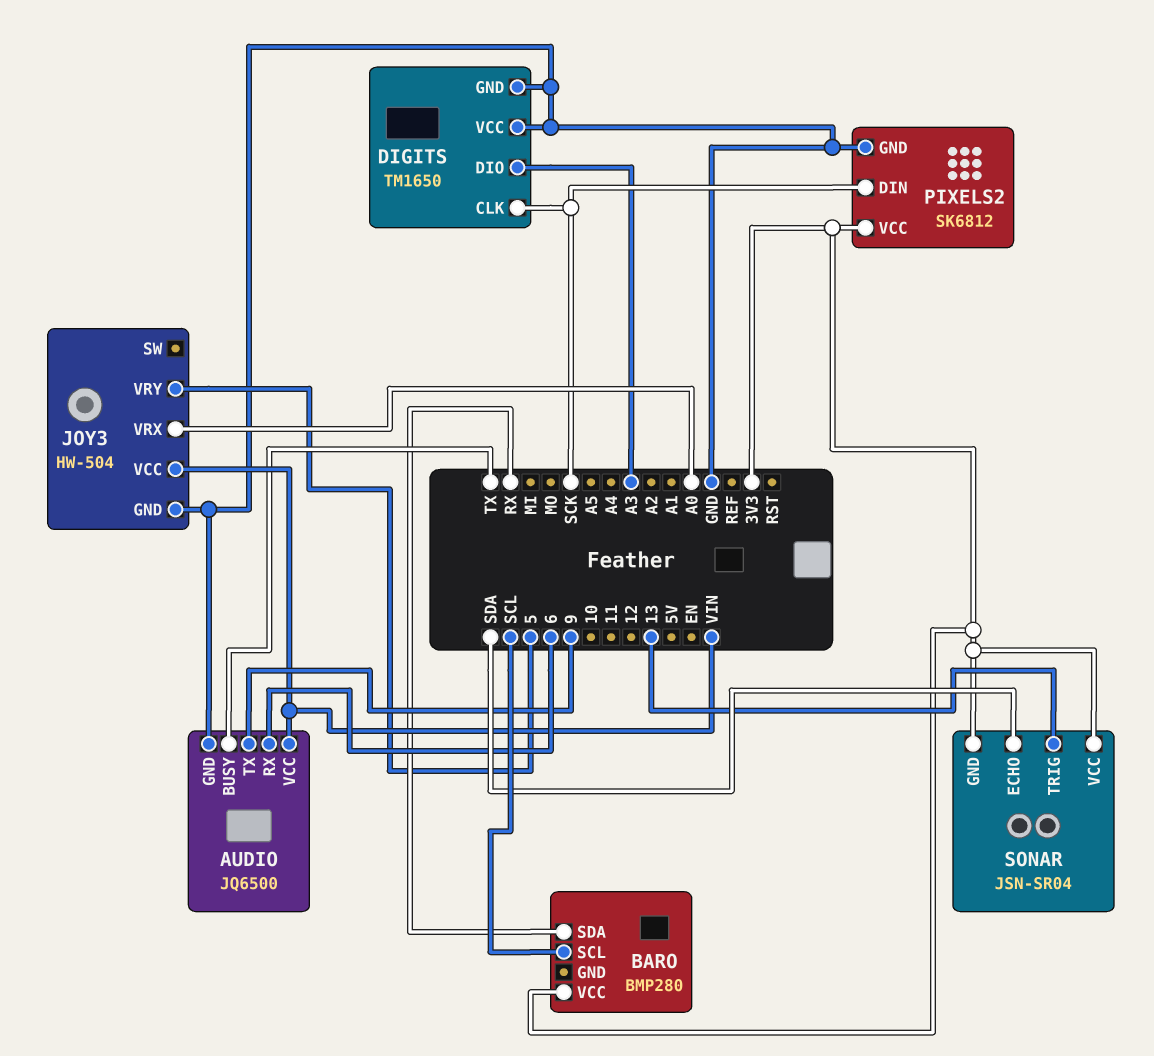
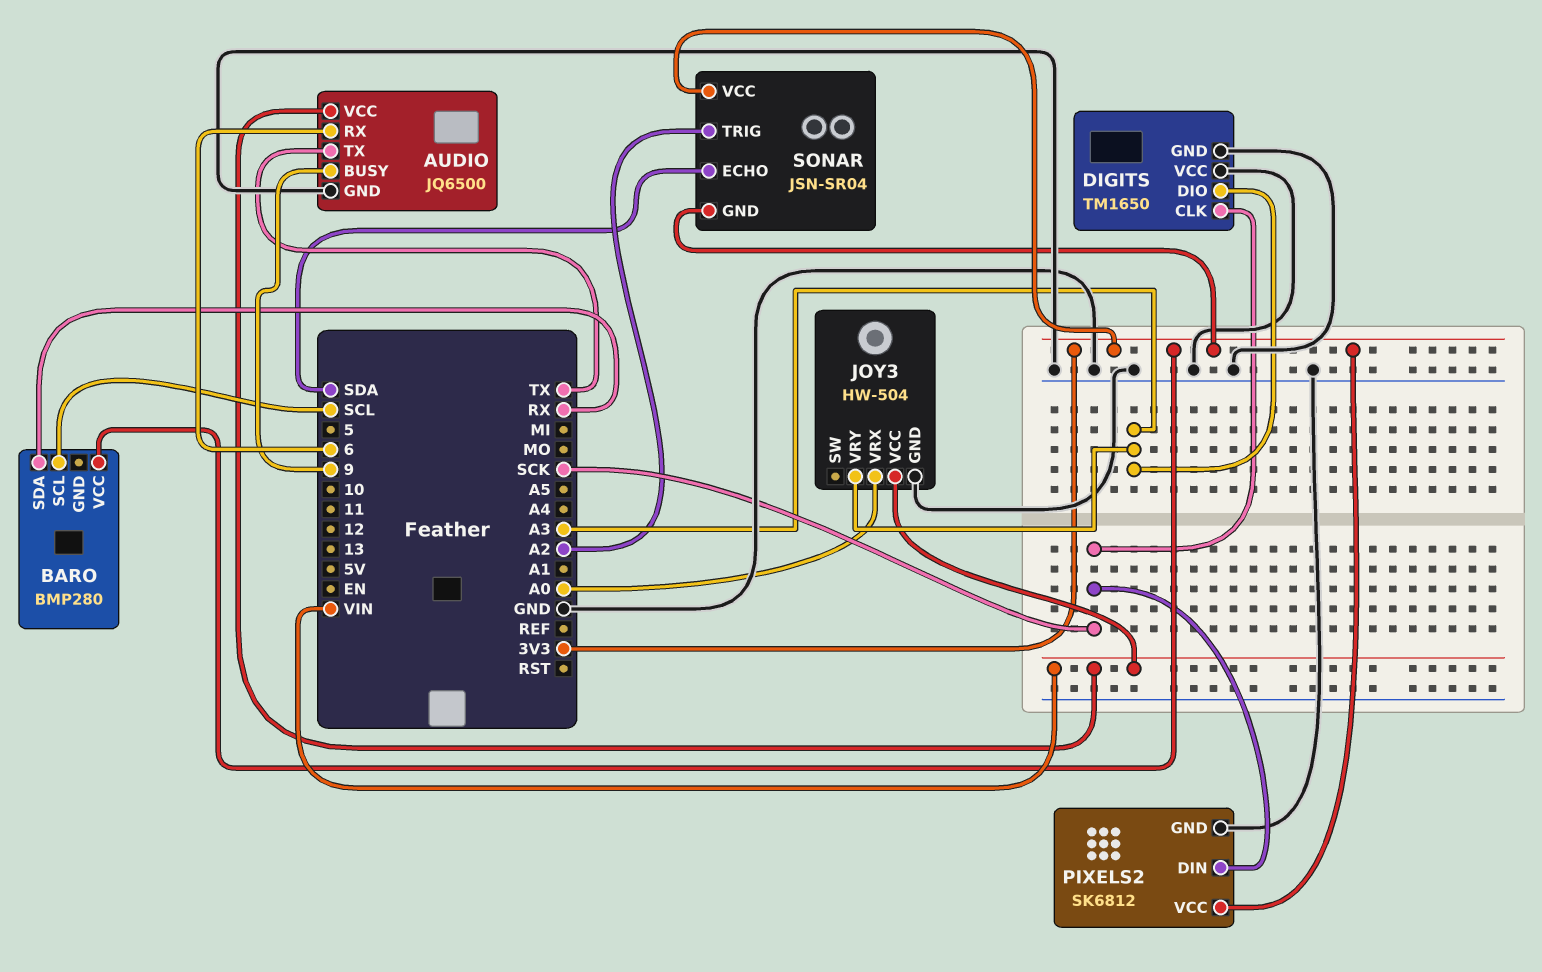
AUDIO pin BUSY: TX -> 9
AUDIO pin TX: 9 -> TX
JOY3 pin VRY: 5 -> A3
SONAR pin TRIG: 13 -> A2

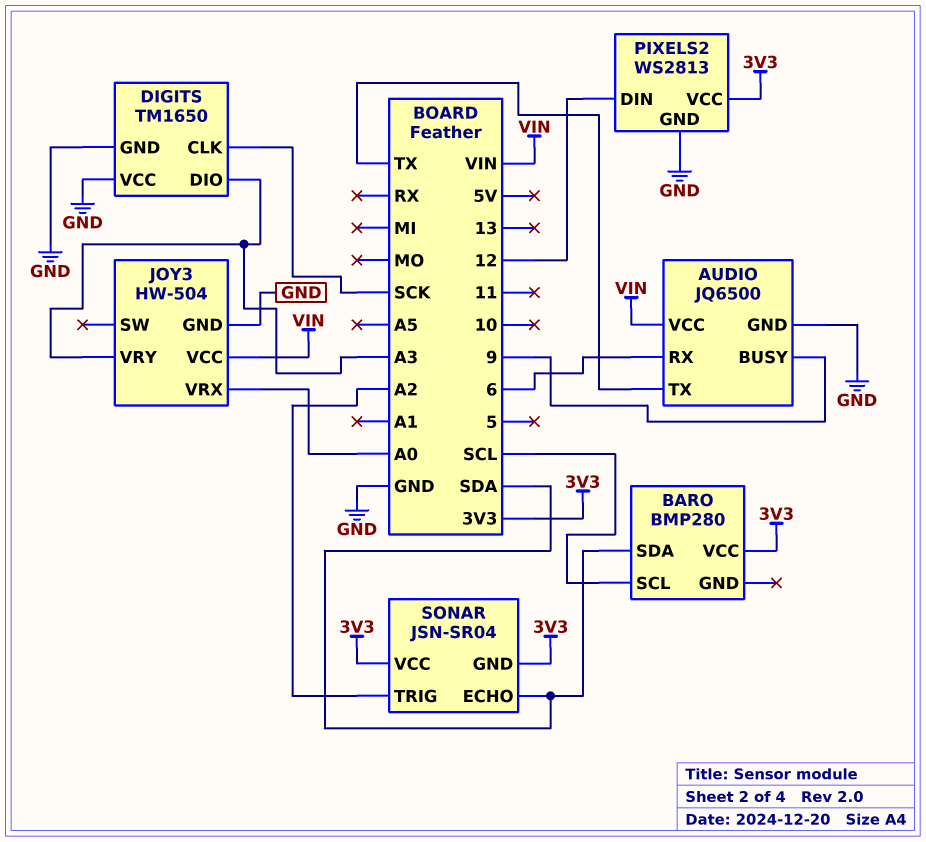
BARO pin SDA: RX -> SDA
PIXELS2: SK6812 -> WS2813
PIXELS2 pin DIN: SCK -> 12

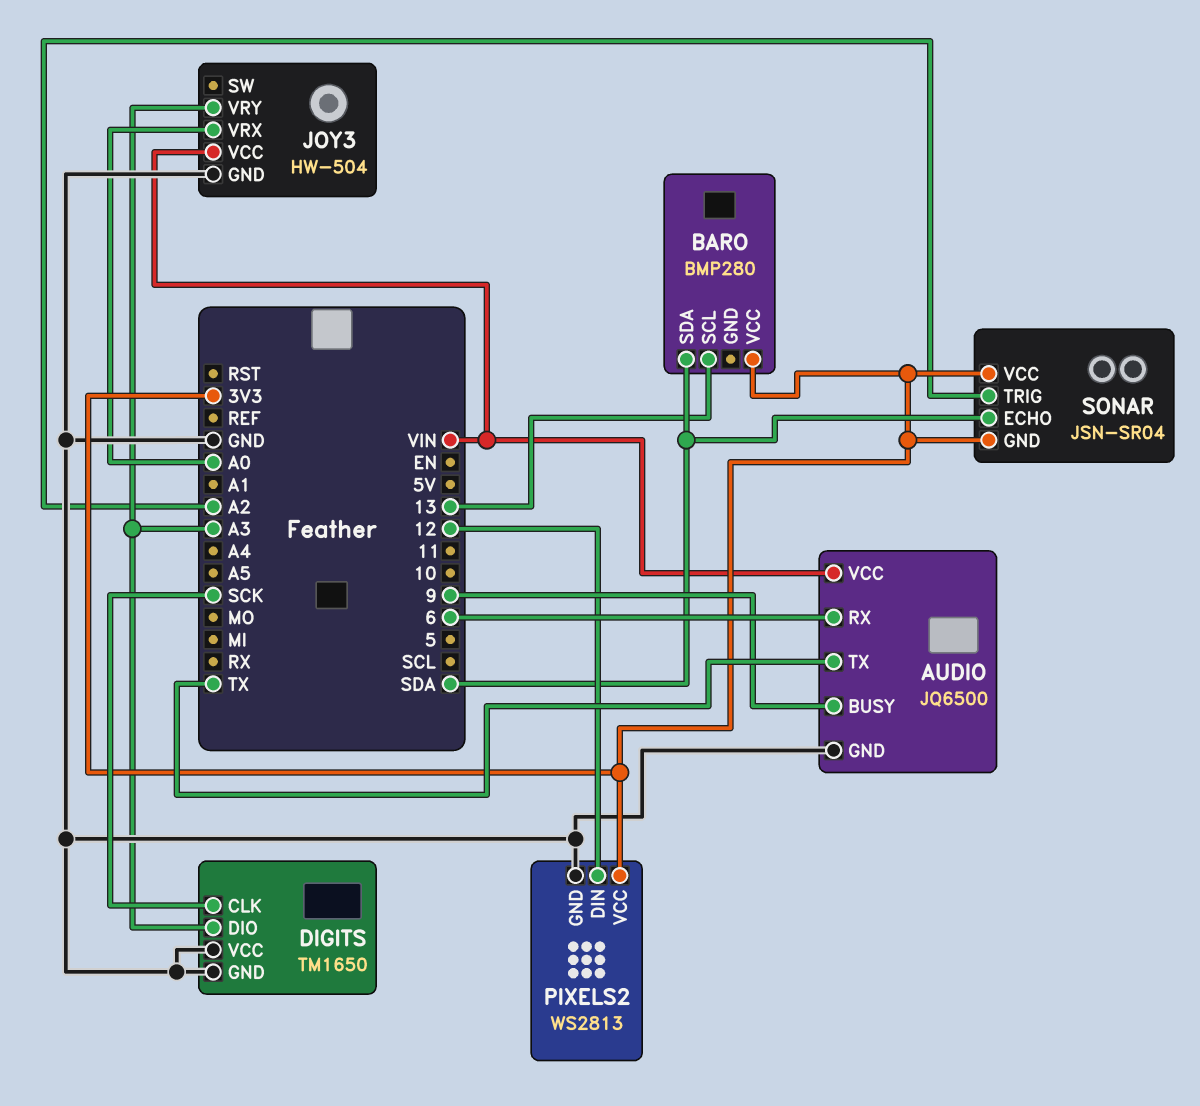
BARO pin SCL: SCL -> 13

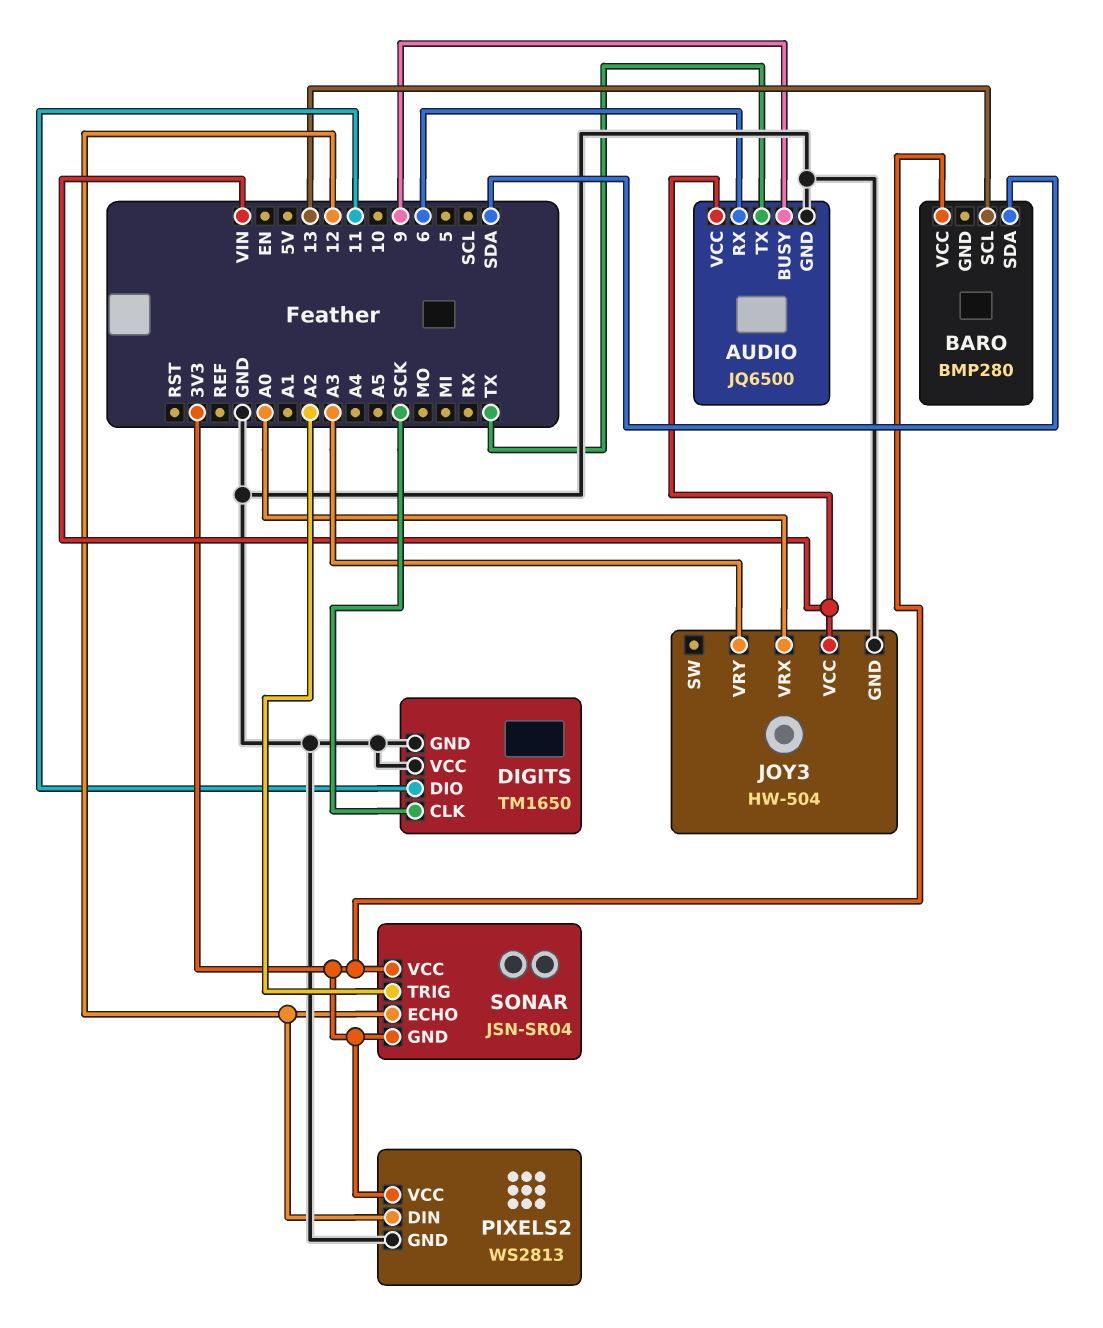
DIGITS pin DIO: A3 -> 11
SONAR pin ECHO: SDA -> 12

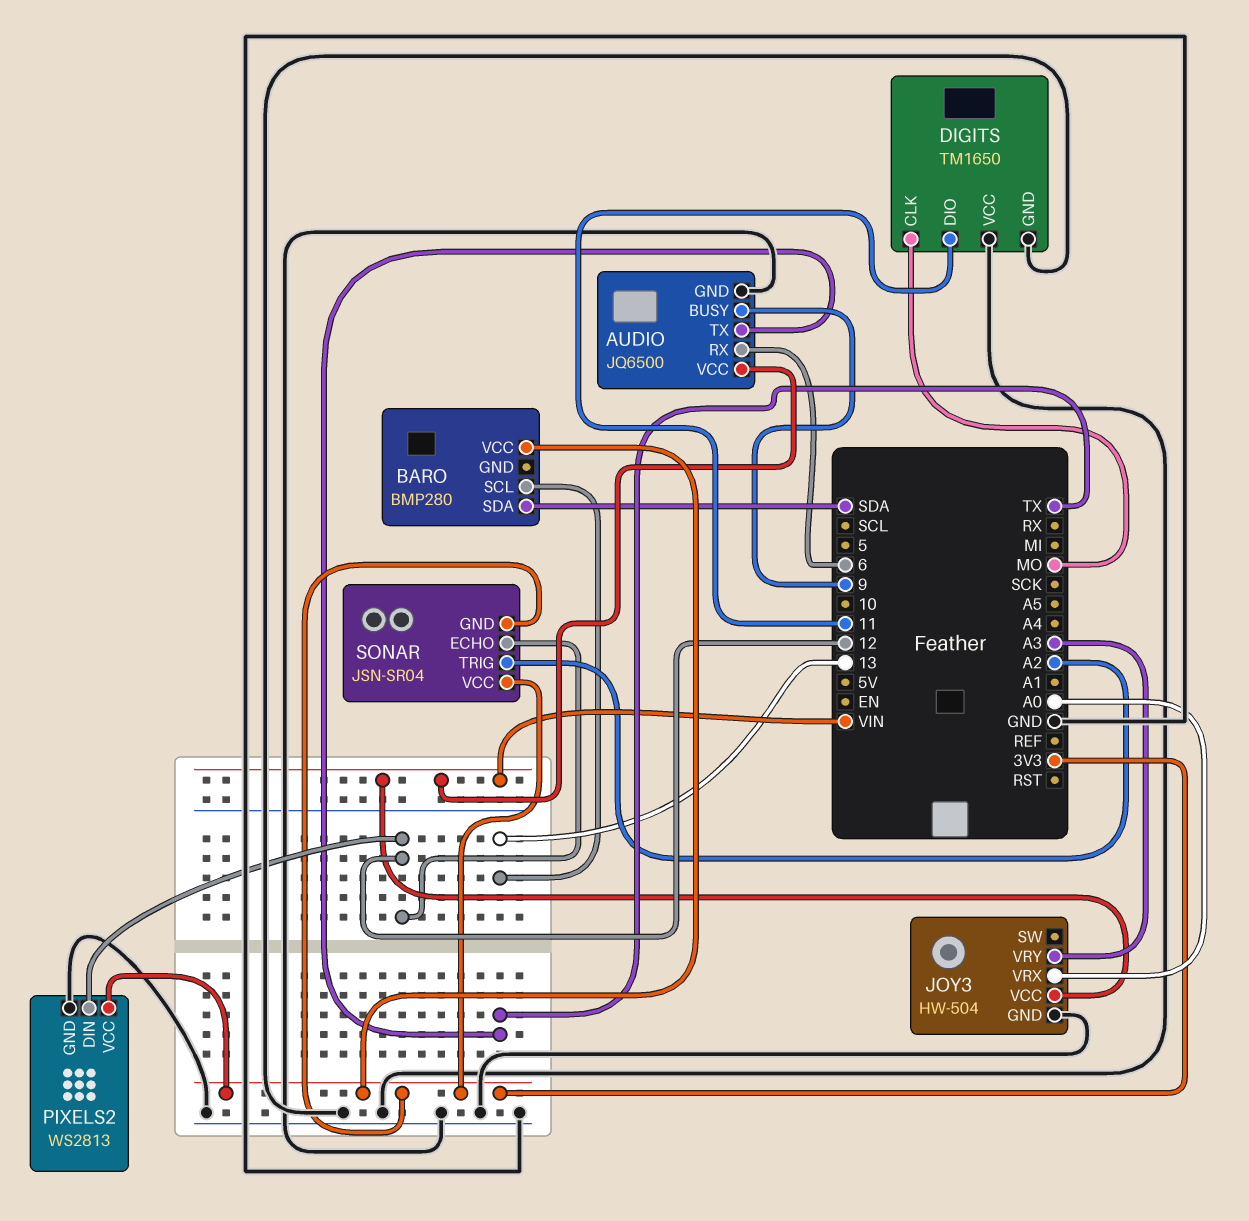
DIGITS pin CLK: SCK -> MO

